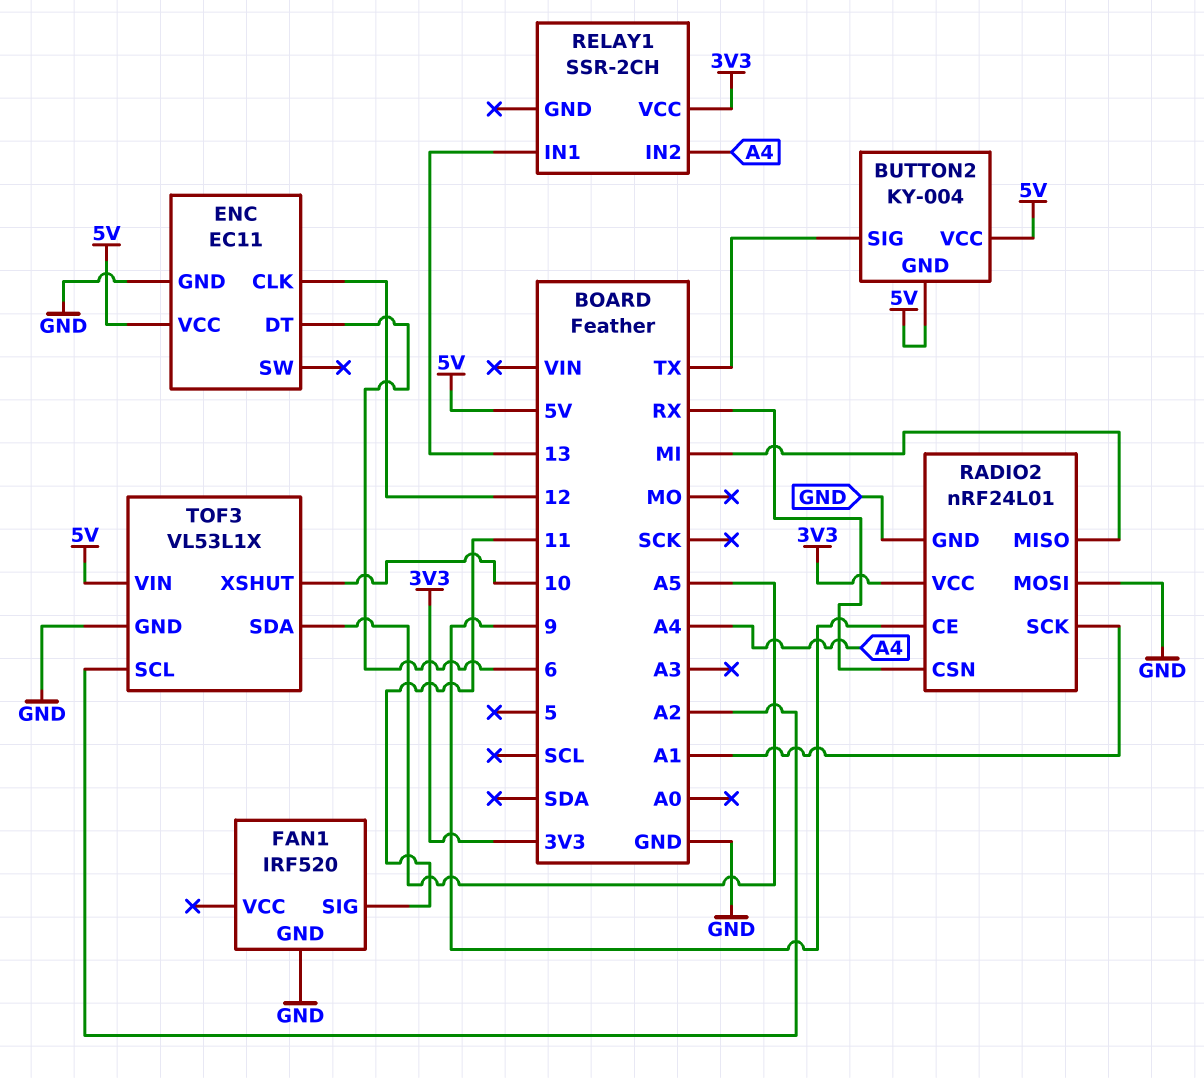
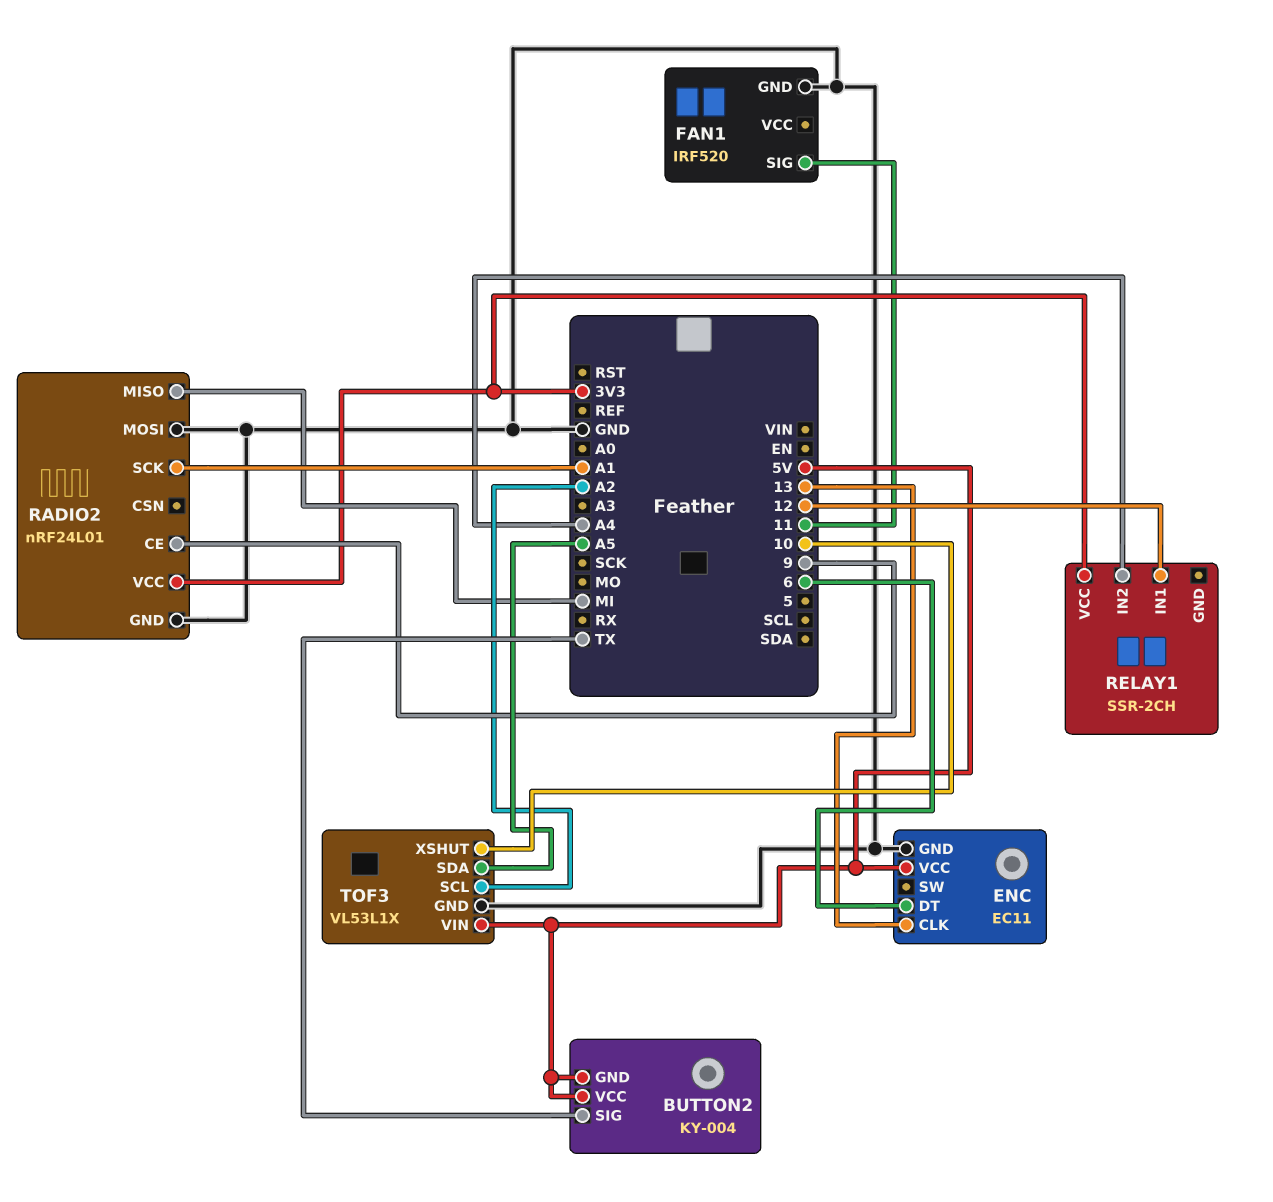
ENC pin CLK: 12 -> 13
RADIO2 pin CSN: RX -> none
RELAY1 pin IN1: 13 -> 12

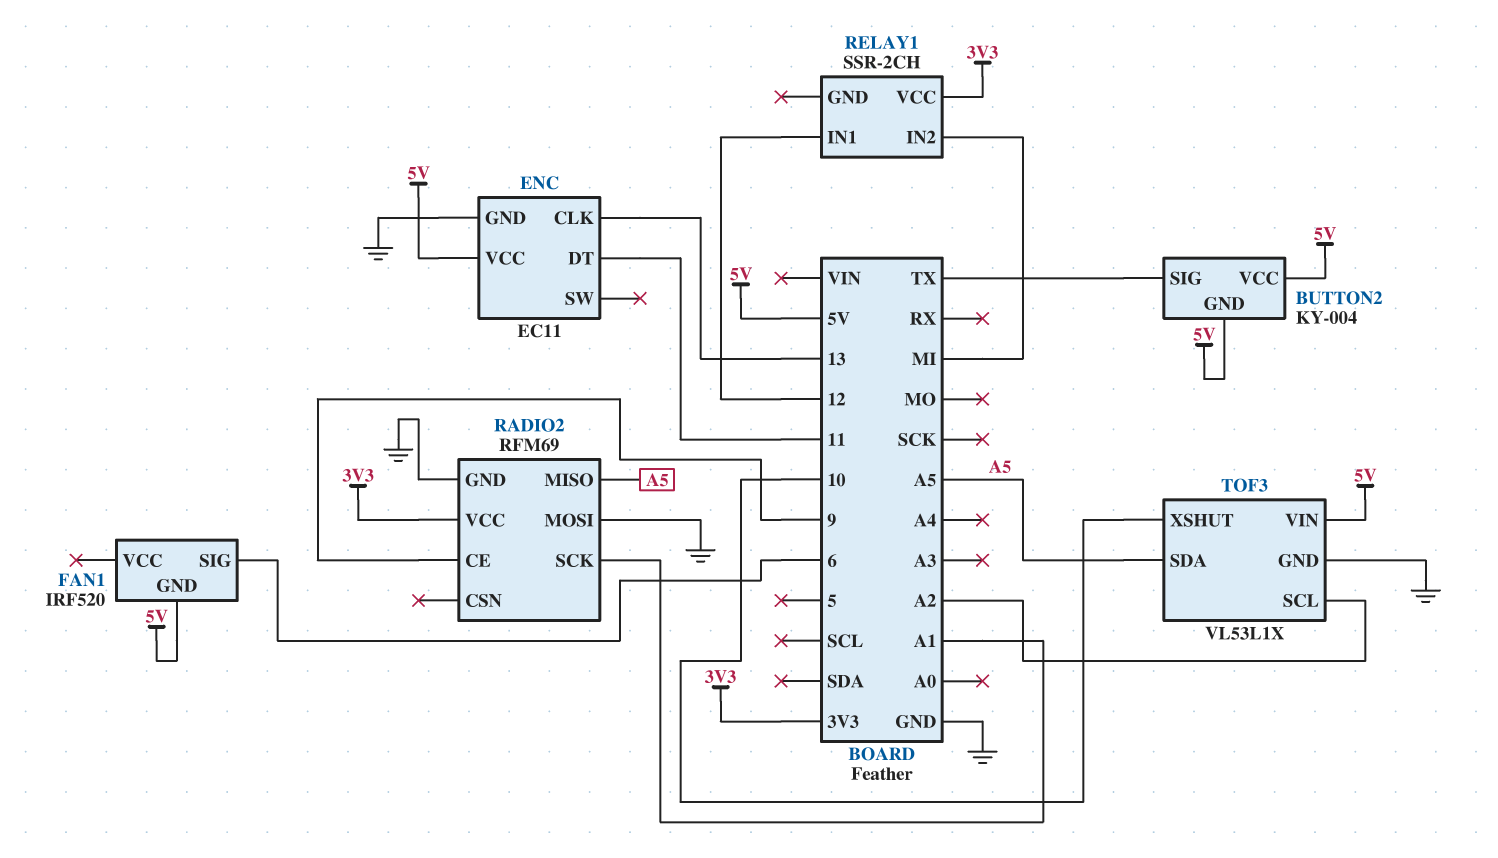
ENC pin DT: 6 -> 11
FAN1 pin GND: GND -> 5V
FAN1 pin SIG: 11 -> 6
RADIO2: nRF24L01 -> RFM69
RADIO2 pin MISO: MI -> A5
RELAY1 pin IN2: A4 -> MI

